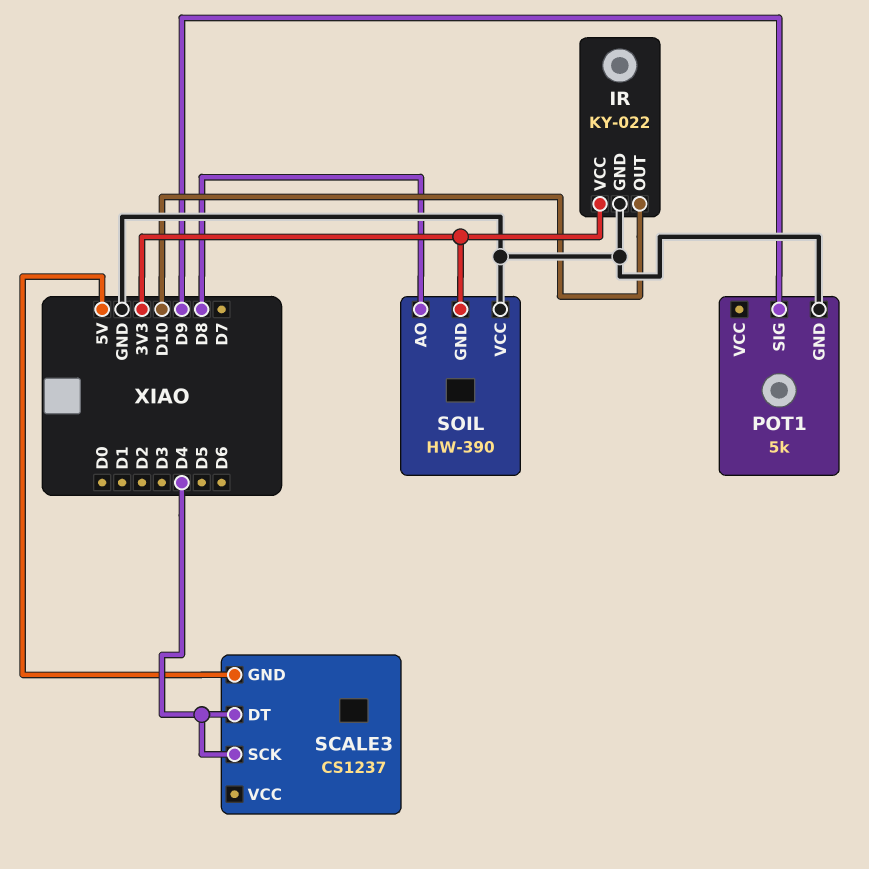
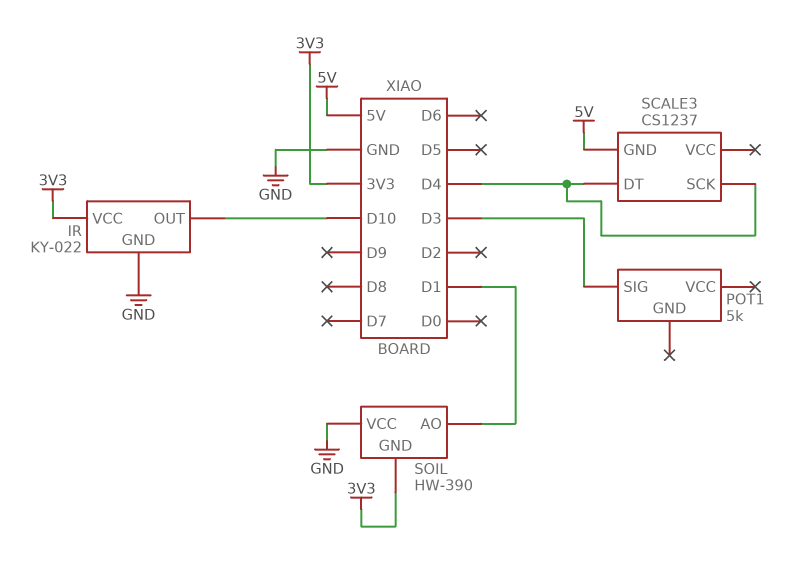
POT1 pin GND: GND -> none
POT1 pin SIG: D9 -> D3
SOIL pin AO: D8 -> D1

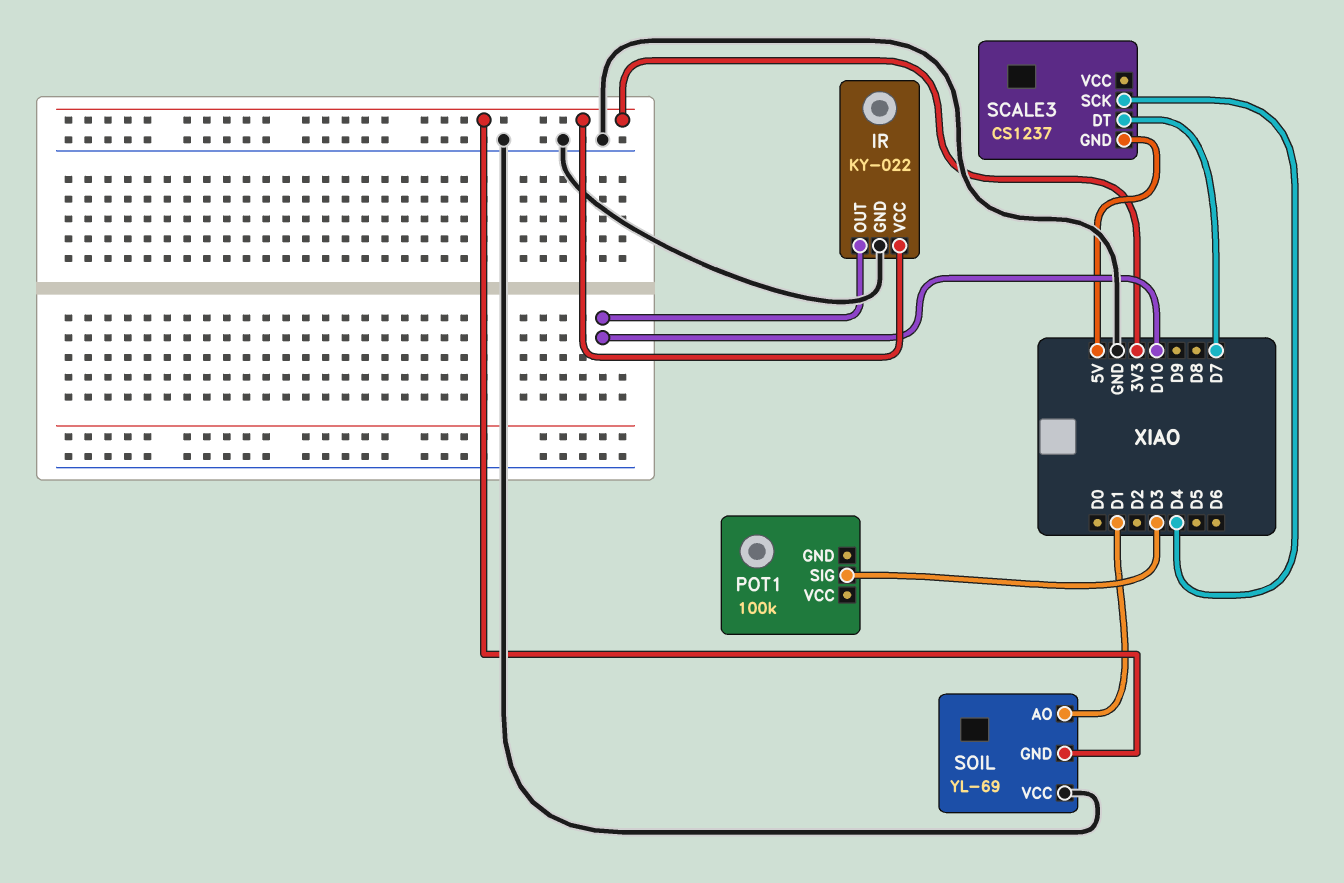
POT1: 5k -> 100k
SCALE3 pin DT: D4 -> D7
SOIL: HW-390 -> YL-69

